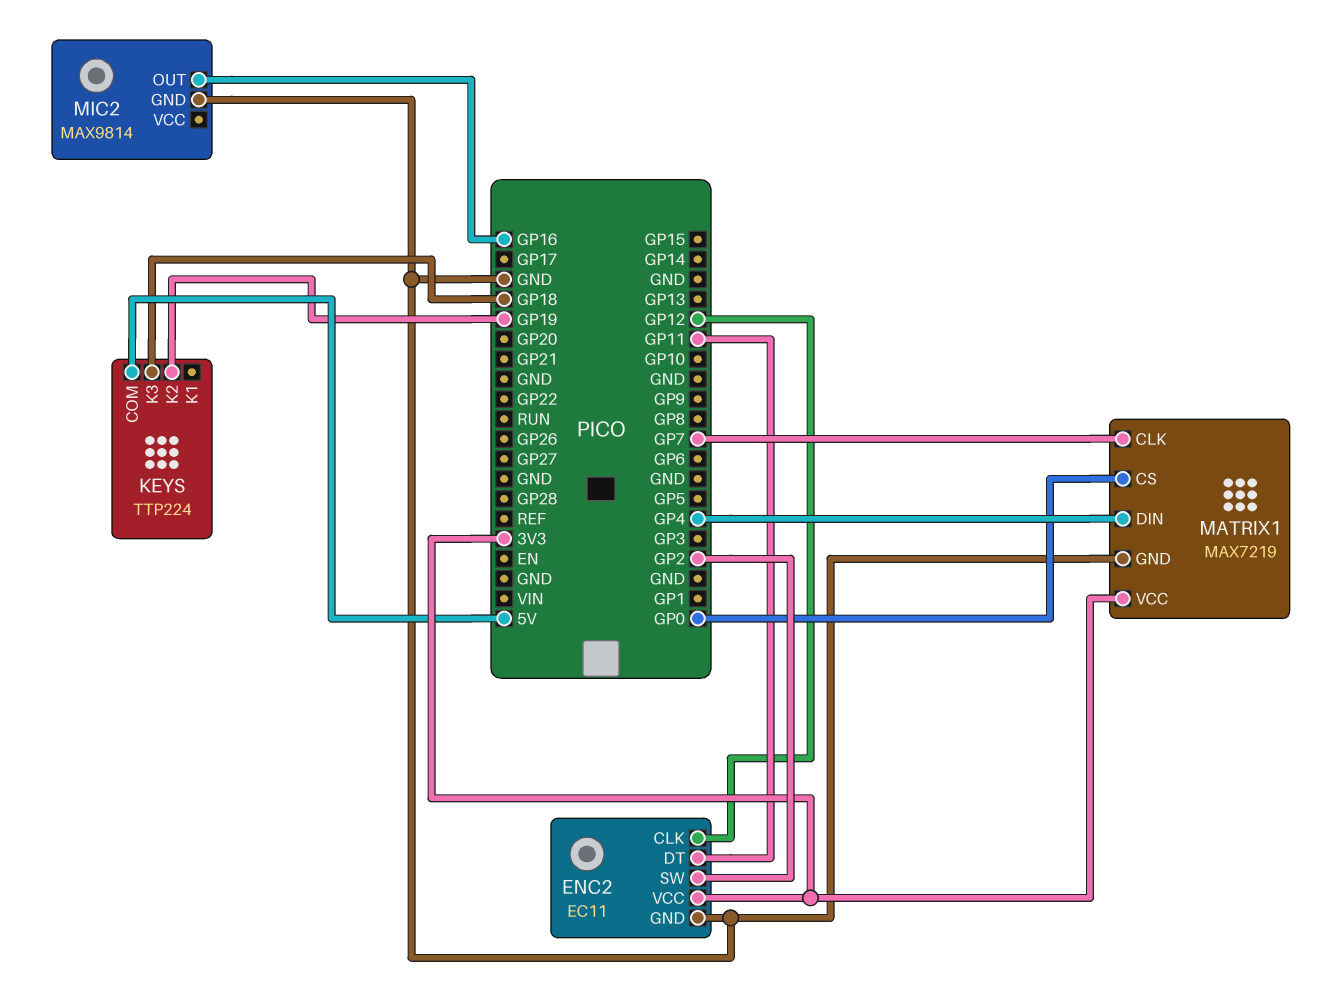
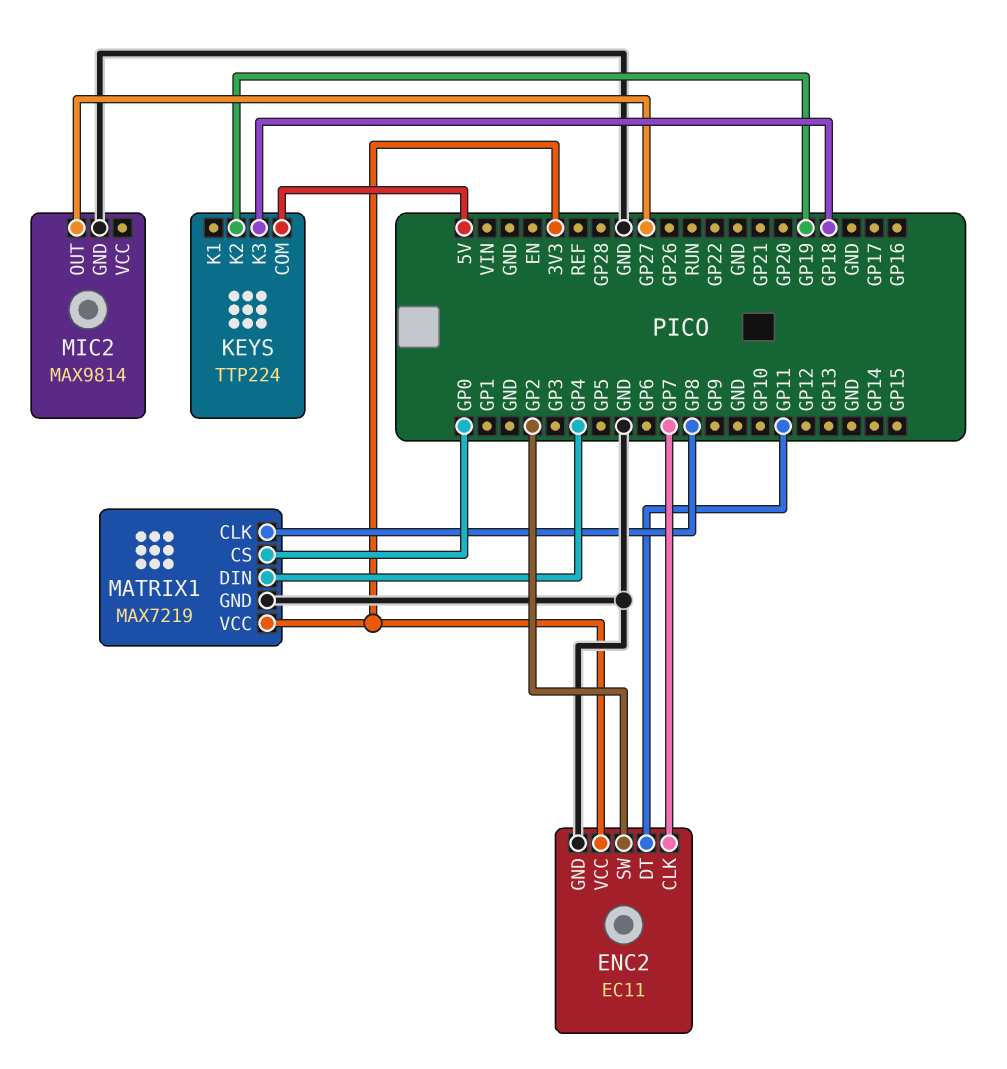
ENC2 pin CLK: GP12 -> GP7
MATRIX1 pin CLK: GP7 -> GP8
MIC2 pin OUT: GP16 -> GP27

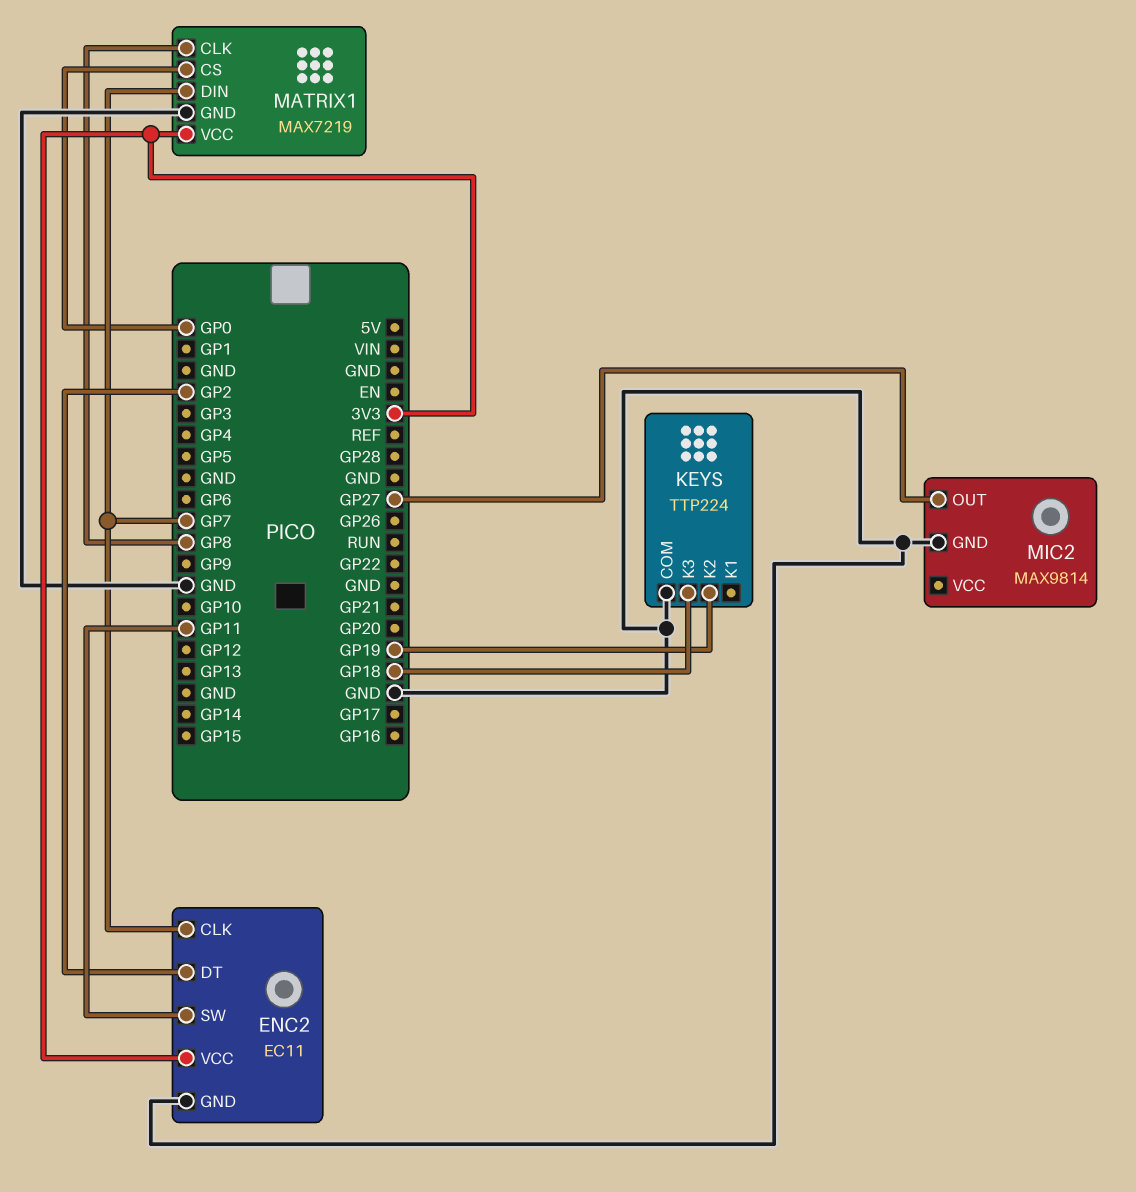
ENC2 pin DT: GP11 -> GP2
ENC2 pin SW: GP2 -> GP11
KEYS pin COM: 5V -> GND
MATRIX1 pin DIN: GP4 -> GP7

